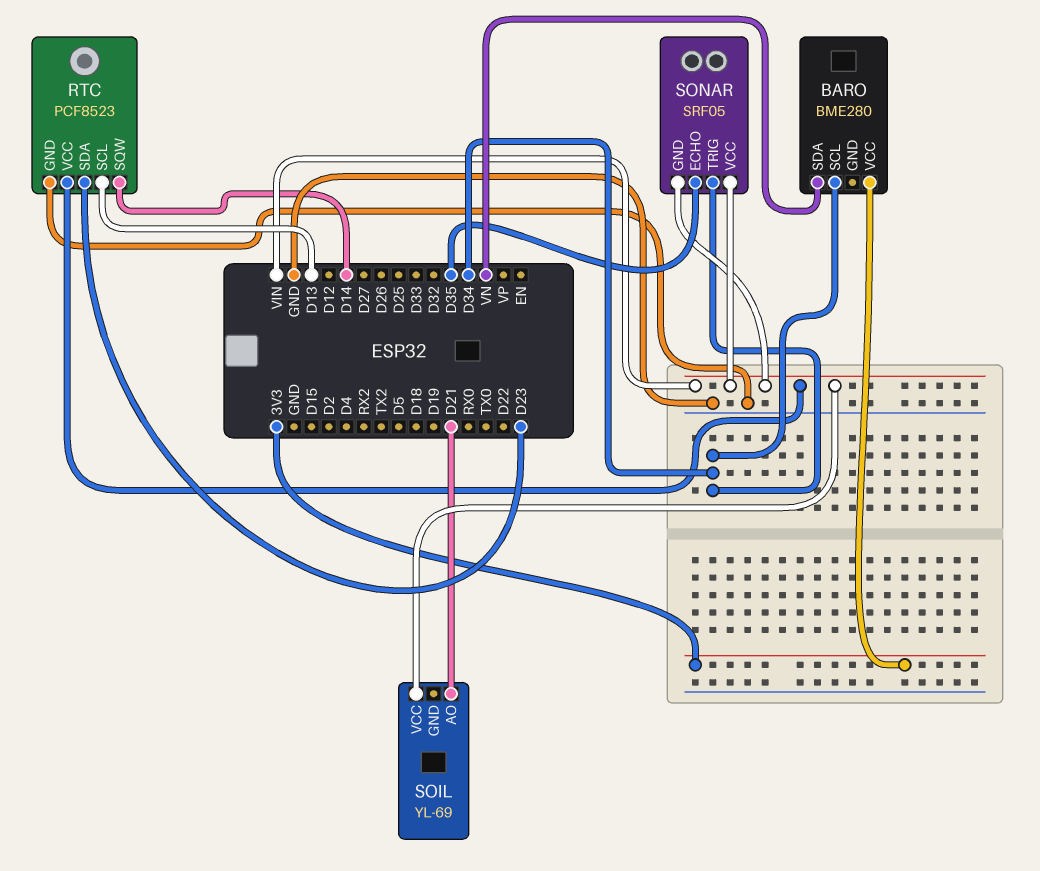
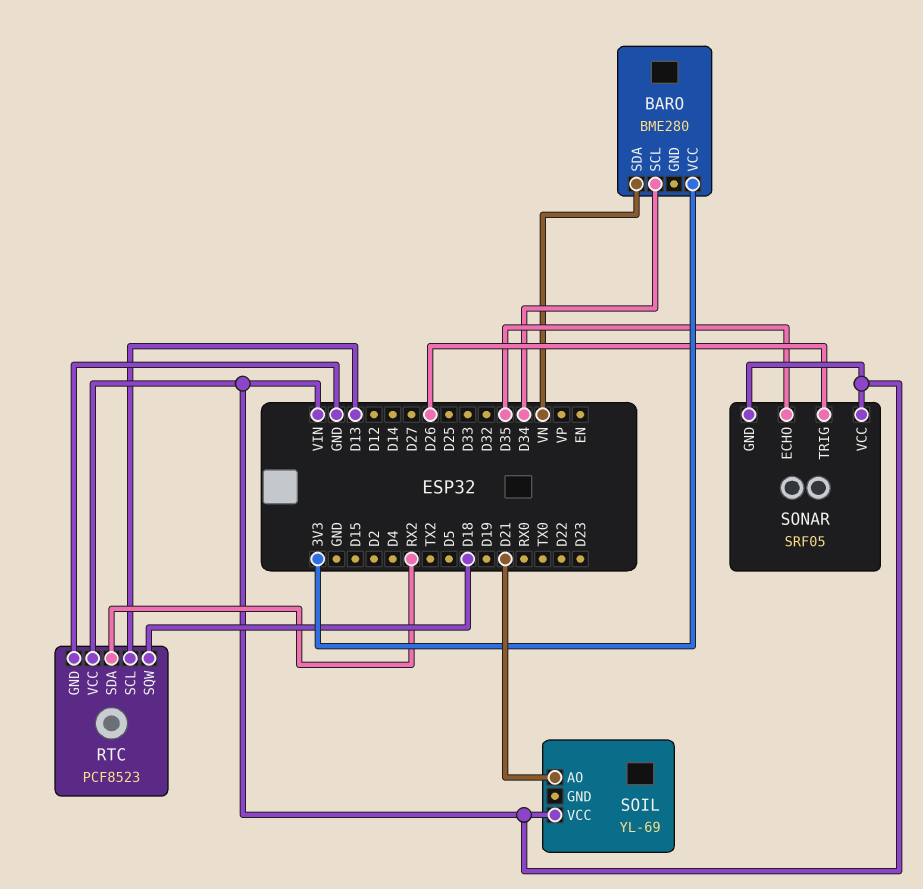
RTC pin SDA: D23 -> RX2
RTC pin SQW: D14 -> D18
SONAR pin TRIG: D34 -> D26

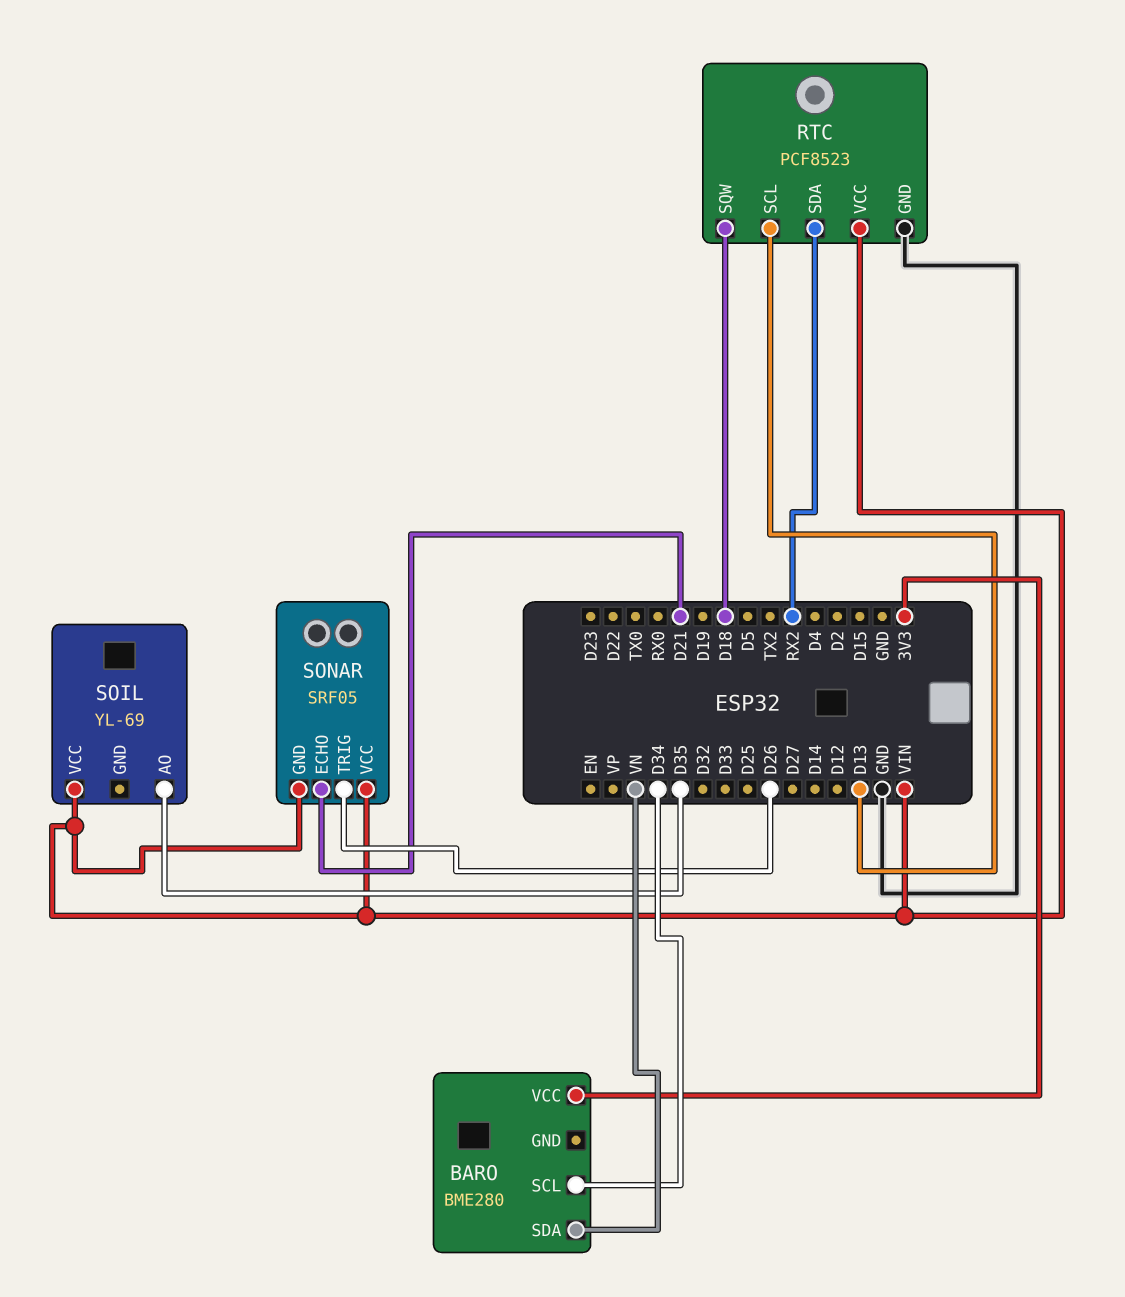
SOIL pin AO: D21 -> D35
SONAR pin ECHO: D35 -> D21

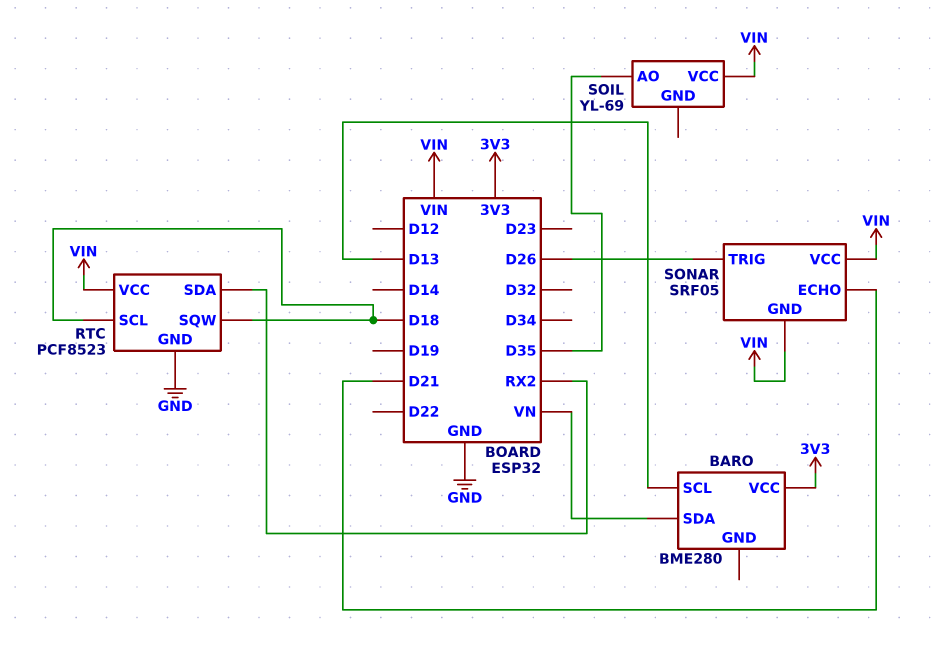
BARO pin SCL: D34 -> D13
RTC pin SCL: D13 -> D18

